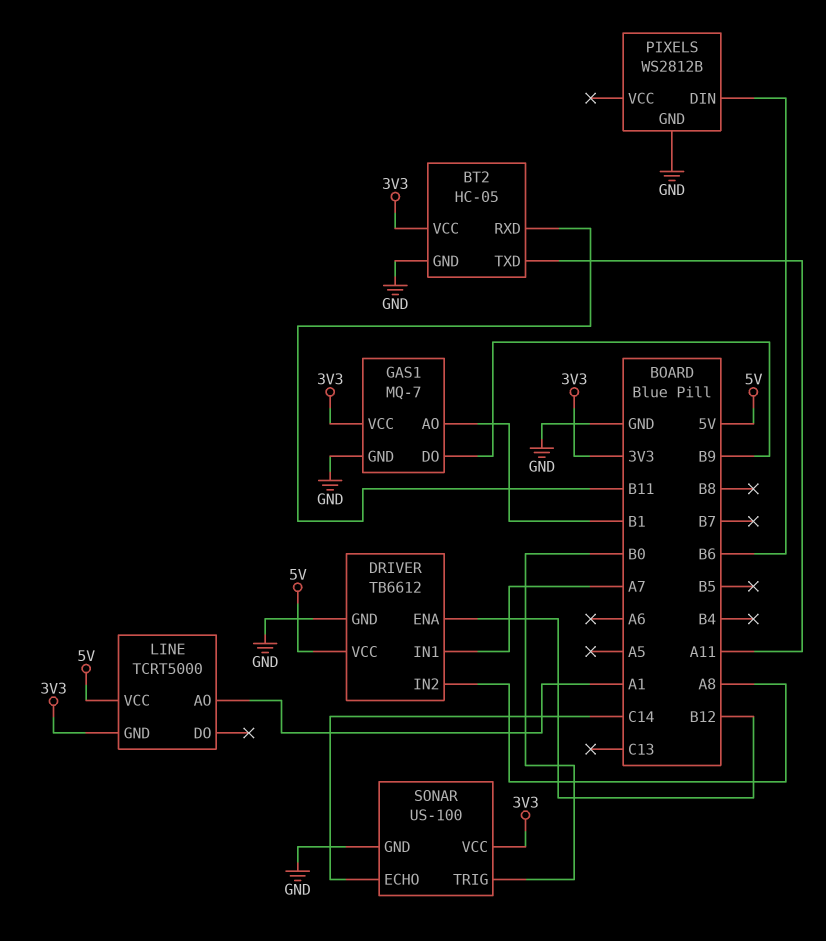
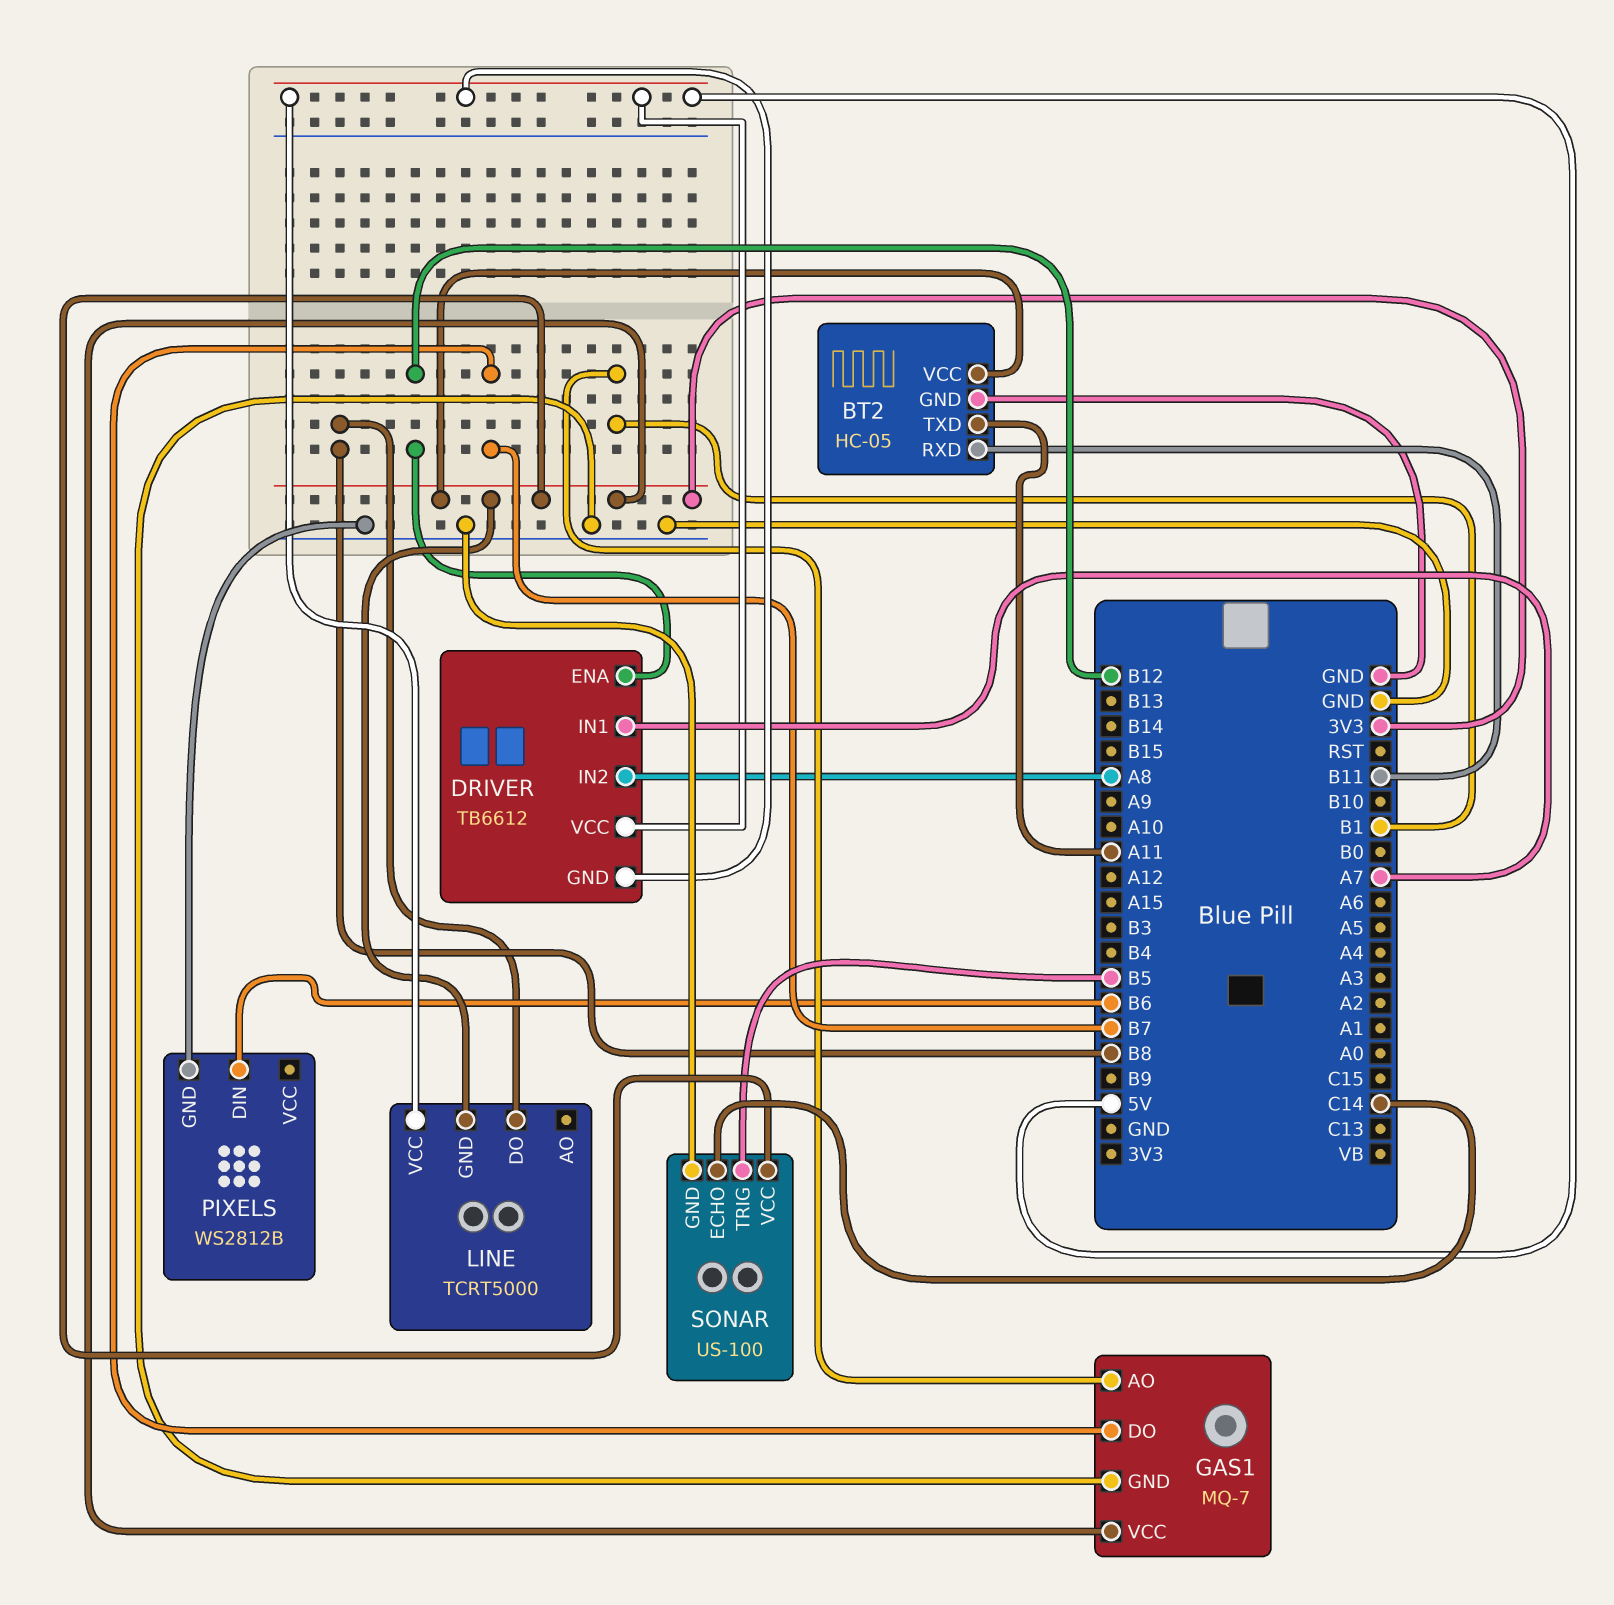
DRIVER pin GND: GND -> 5V
GAS1 pin DO: B9 -> B7
LINE pin AO: A1 -> none
LINE pin DO: none -> B8
SONAR pin TRIG: B0 -> B5

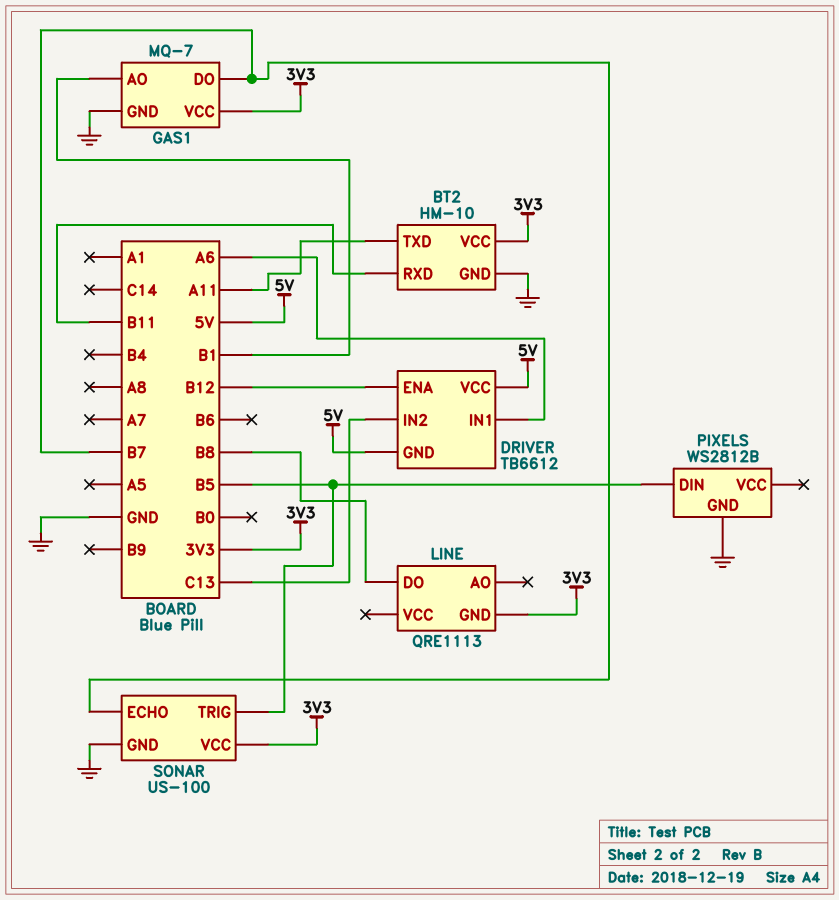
BT2: HC-05 -> HM-10
DRIVER pin IN1: A7 -> A6
DRIVER pin IN2: A8 -> C13
LINE: TCRT5000 -> QRE1113
LINE pin VCC: 5V -> none
PIXELS pin DIN: B6 -> B5
SONAR pin ECHO: C14 -> B7

